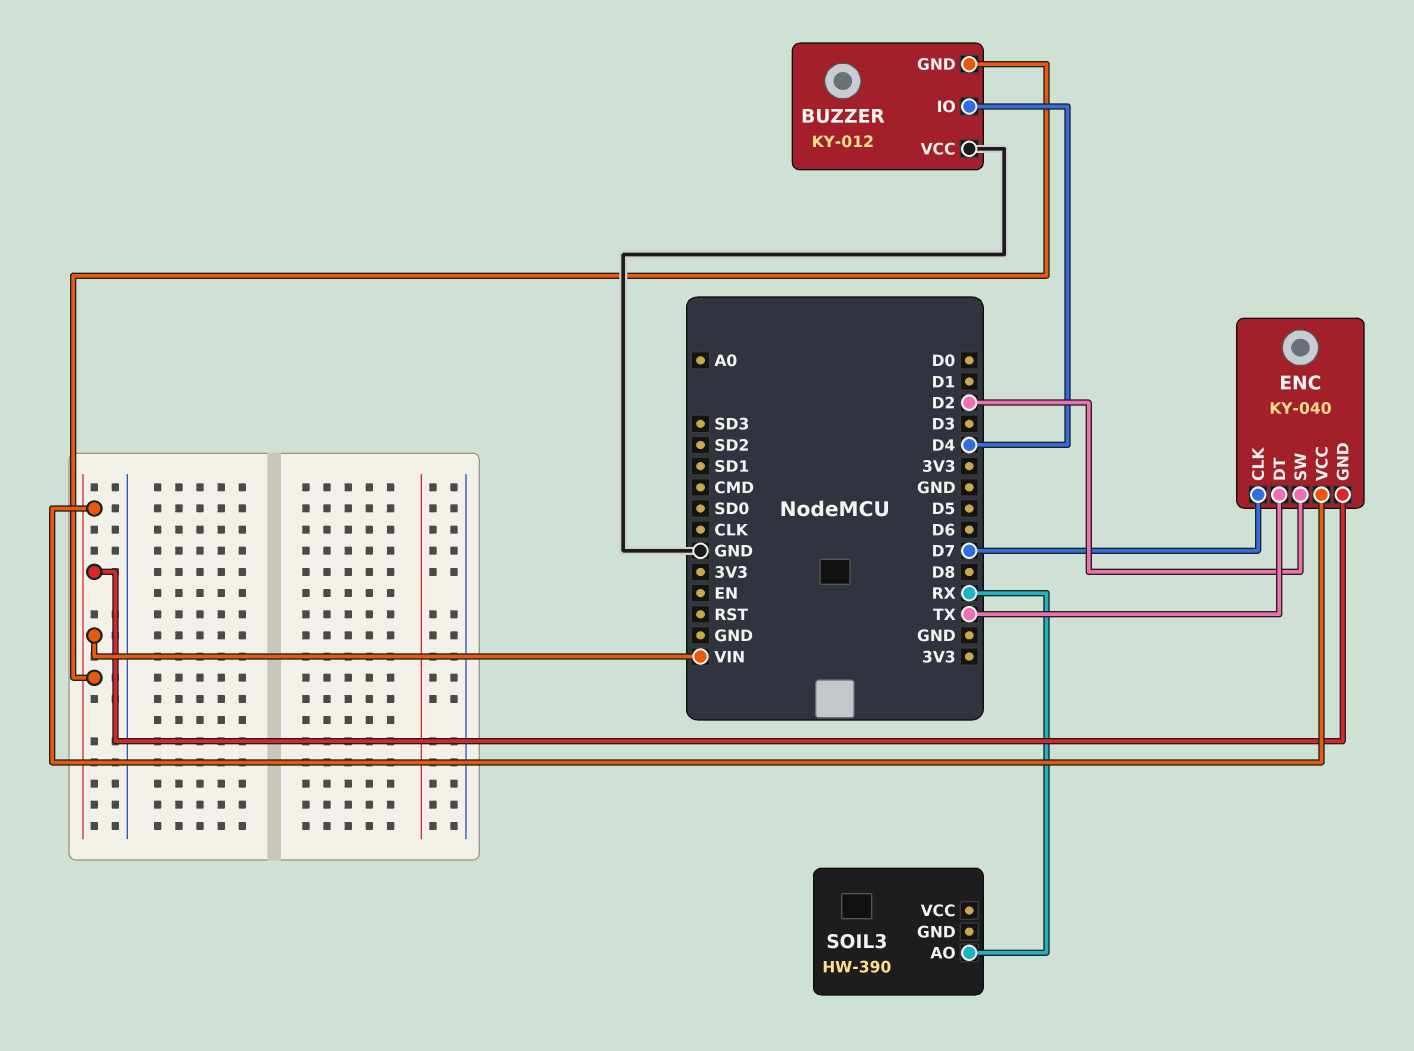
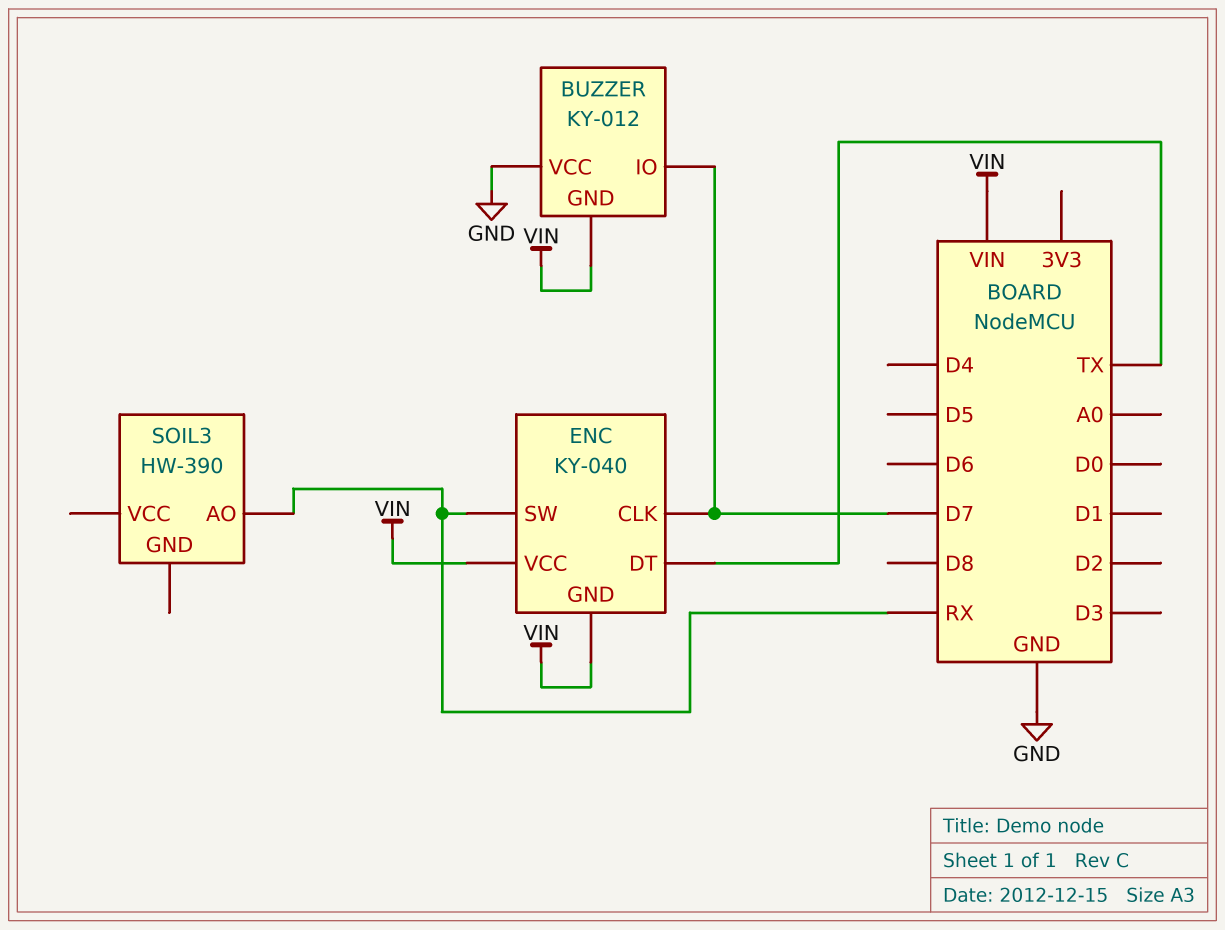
BUZZER pin IO: D4 -> D7
ENC pin SW: D2 -> RX

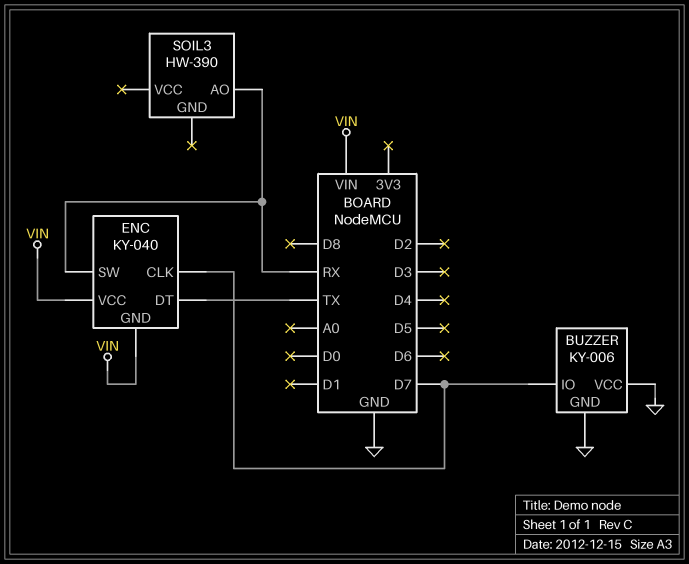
BUZZER: KY-012 -> KY-006
BUZZER pin GND: VIN -> GND

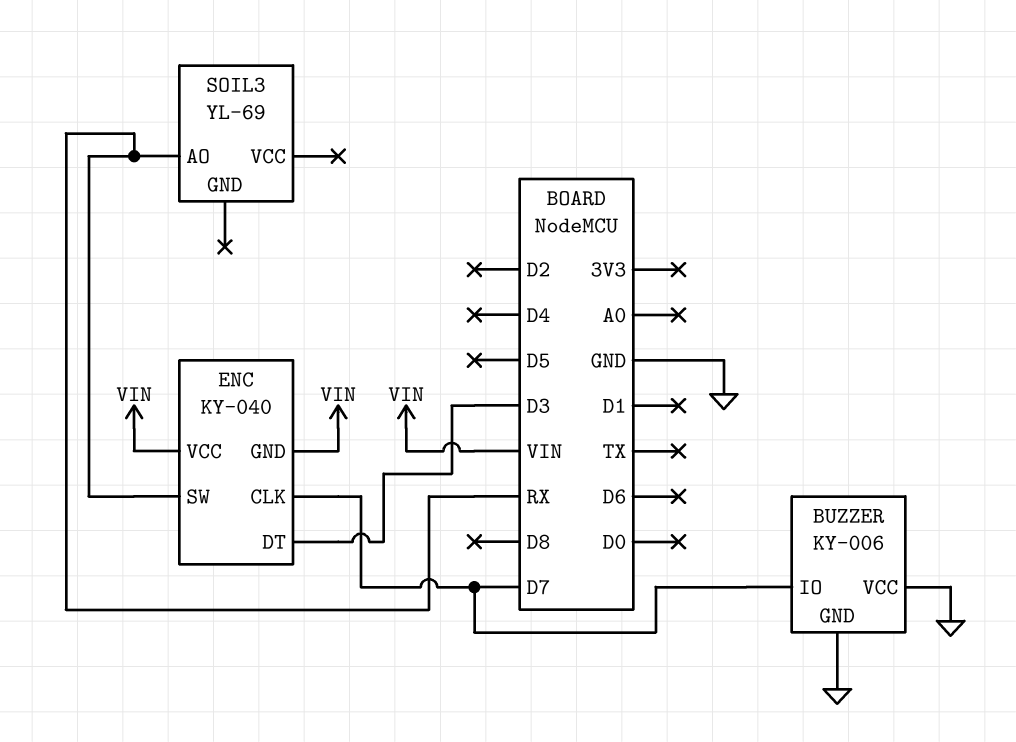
ENC pin DT: TX -> D3
SOIL3: HW-390 -> YL-69

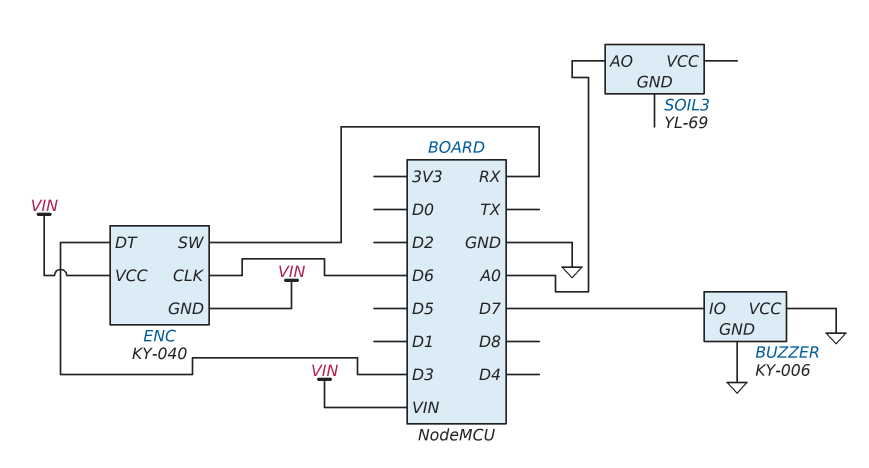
ENC pin CLK: D7 -> D6
SOIL3 pin AO: RX -> A0

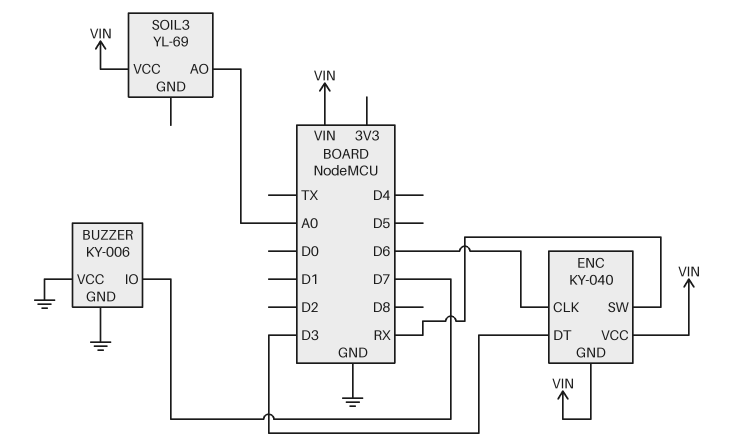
SOIL3 pin VCC: none -> VIN

